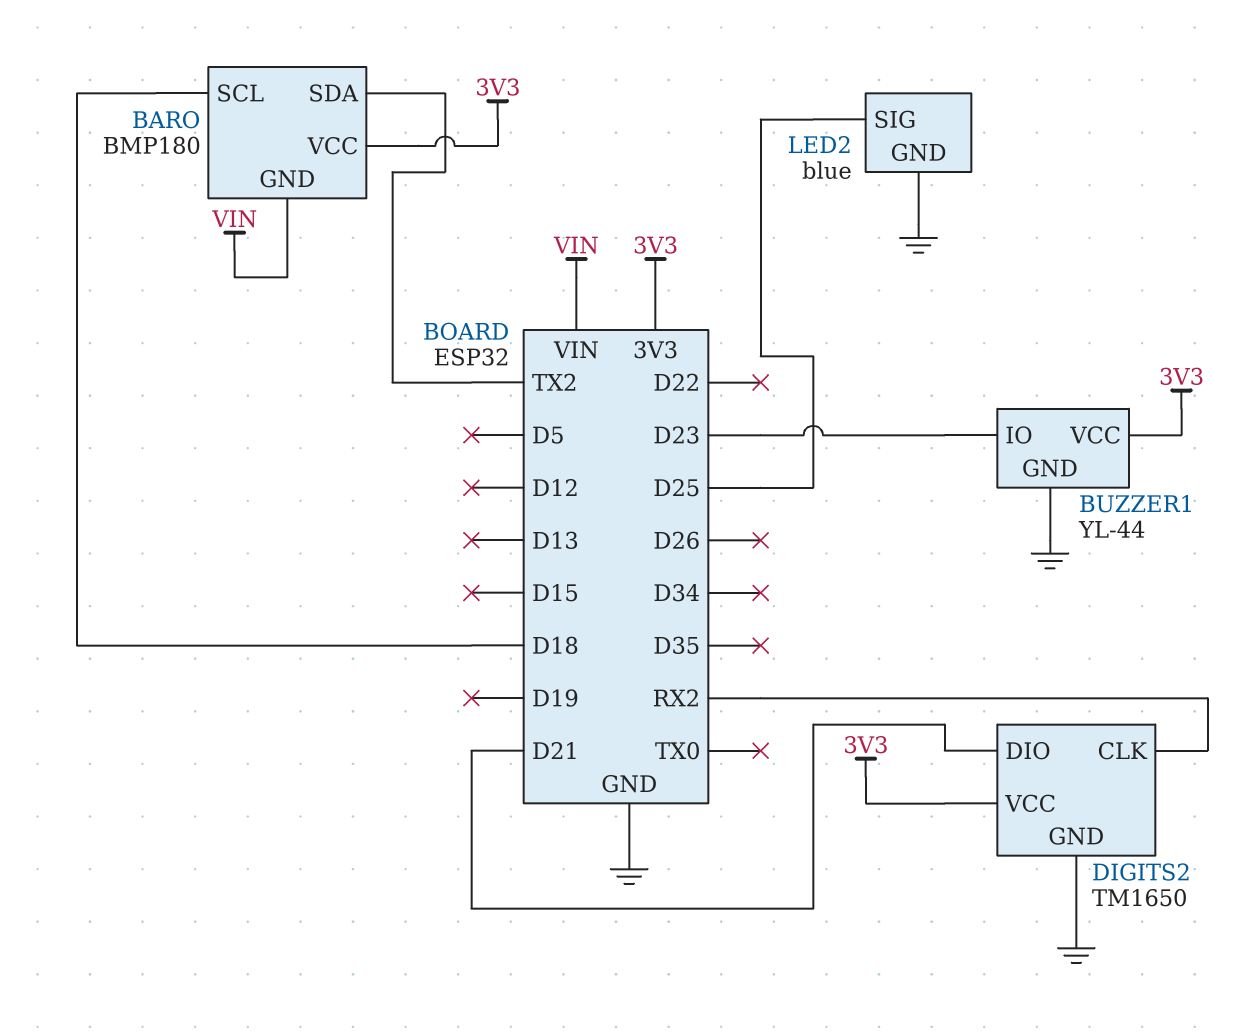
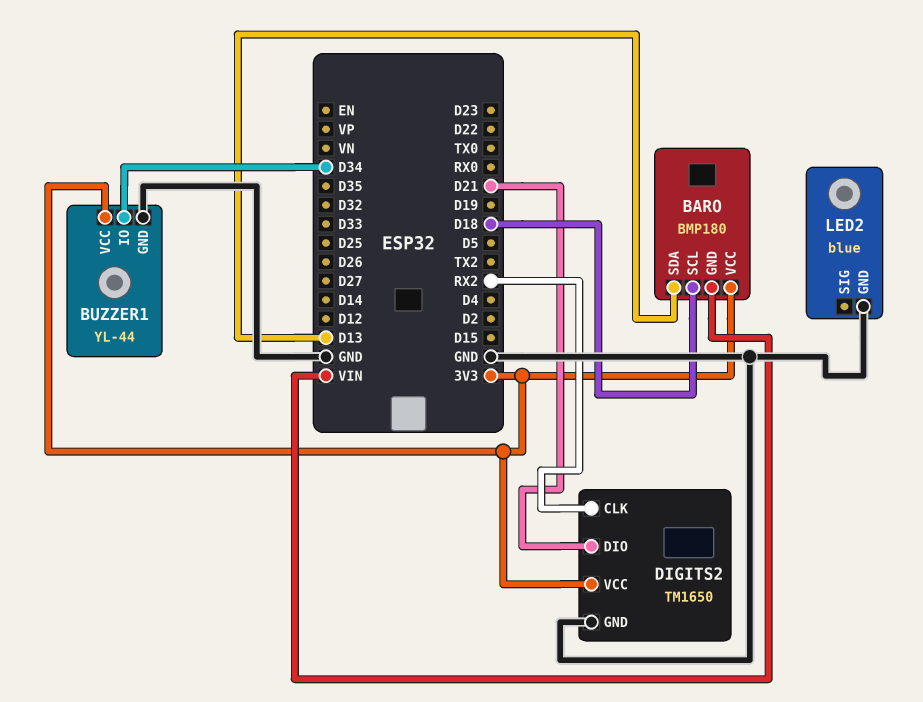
BARO pin SDA: TX2 -> D13
BUZZER1 pin IO: D23 -> D34
LED2 pin SIG: D25 -> none

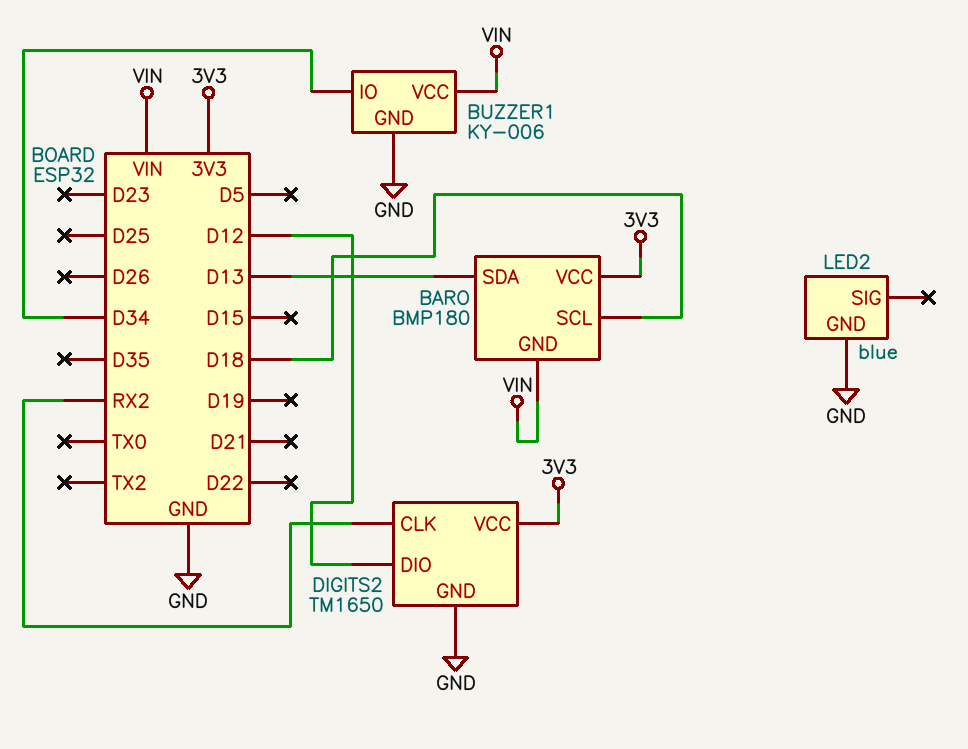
BUZZER1: YL-44 -> KY-006
BUZZER1 pin VCC: 3V3 -> VIN
DIGITS2 pin DIO: D21 -> D12

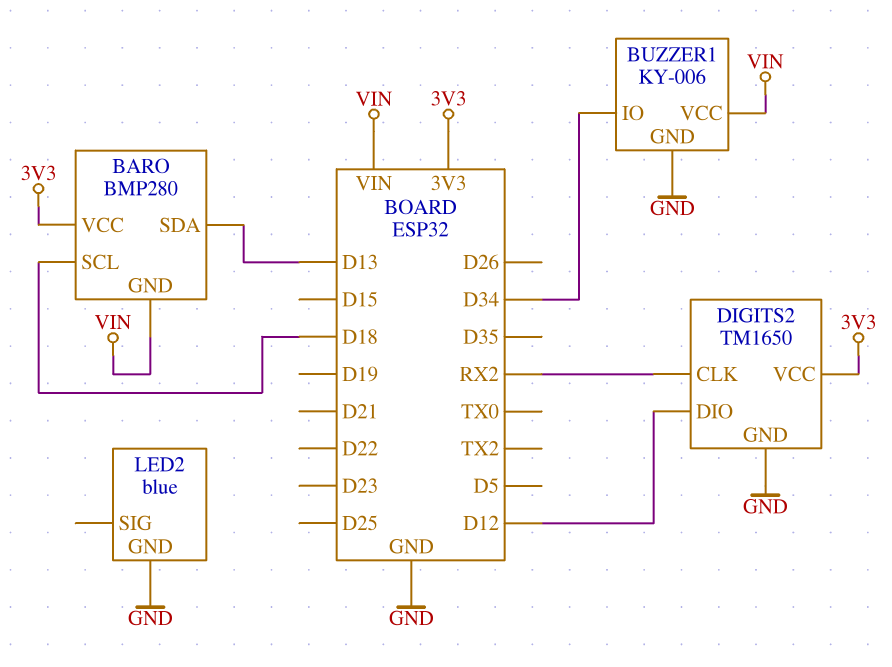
BARO: BMP180 -> BMP280

